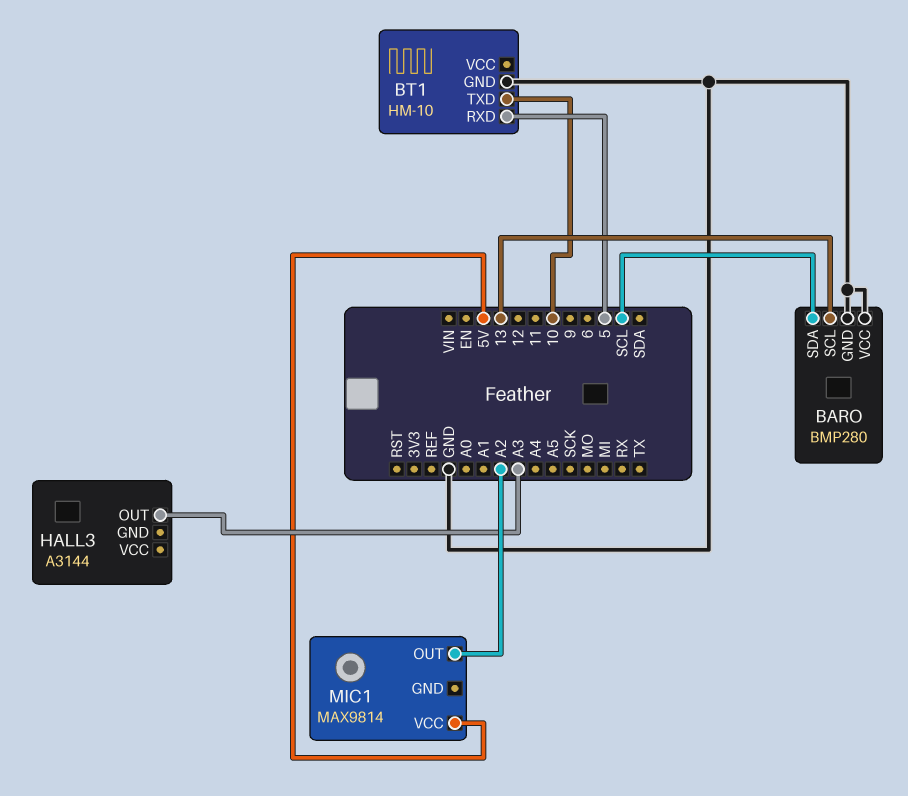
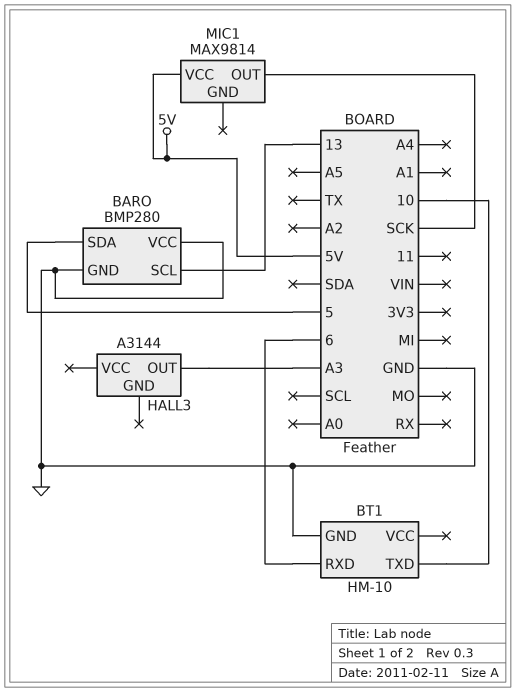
BARO pin SDA: SCL -> 5
BT1 pin RXD: 5 -> 6
MIC1 pin OUT: A2 -> SCK

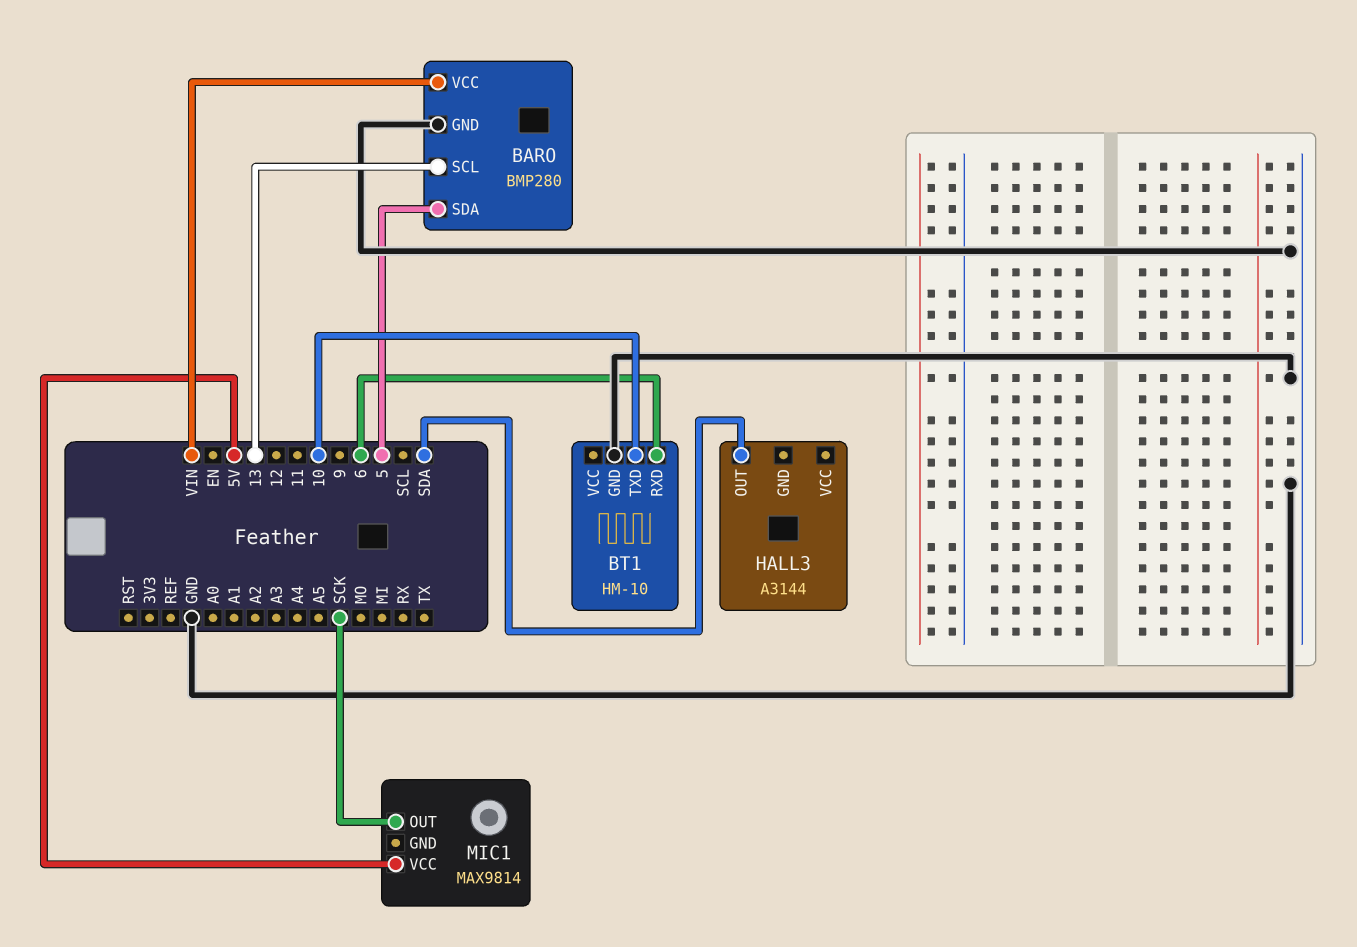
BARO pin VCC: GND -> VIN
HALL3 pin OUT: A3 -> SDA

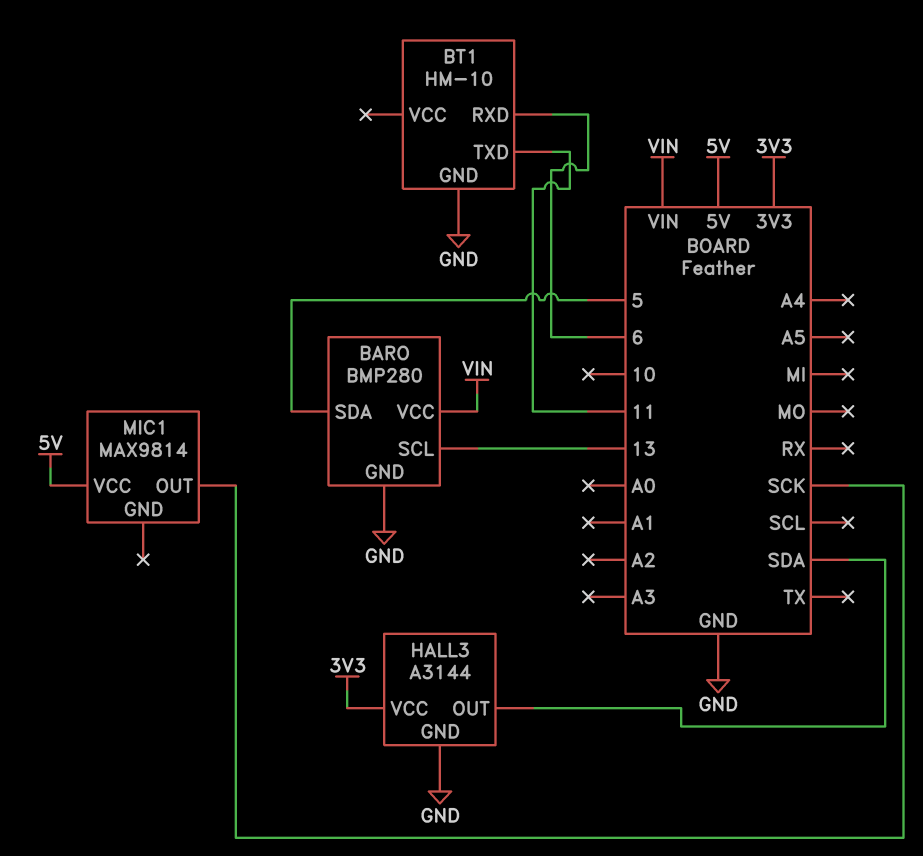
BT1 pin TXD: 10 -> 11
HALL3 pin GND: none -> GND
HALL3 pin VCC: none -> 3V3

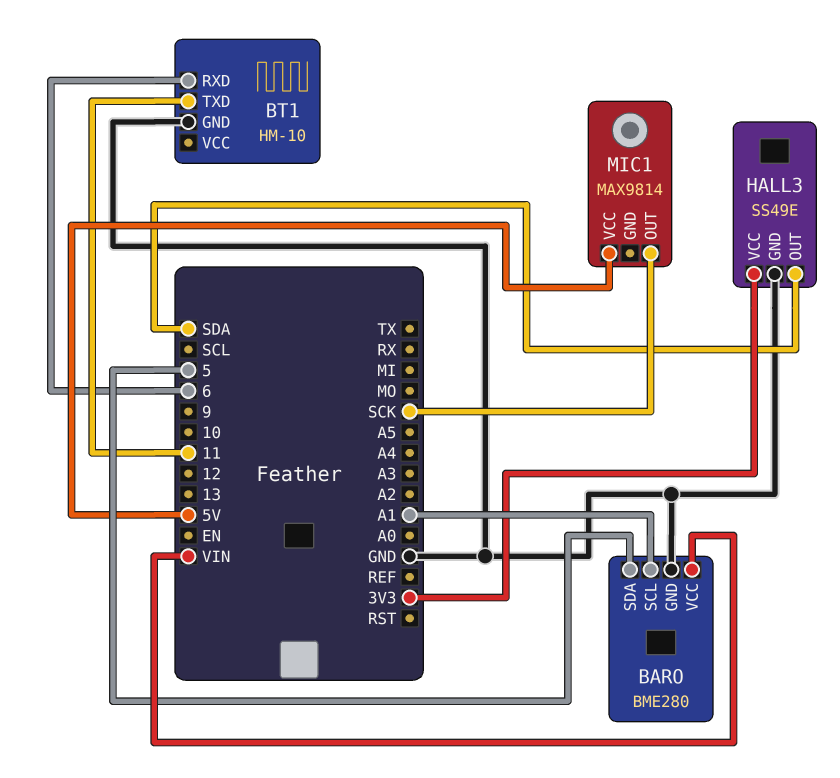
BARO: BMP280 -> BME280
BARO pin SCL: 13 -> A1
HALL3: A3144 -> SS49E

